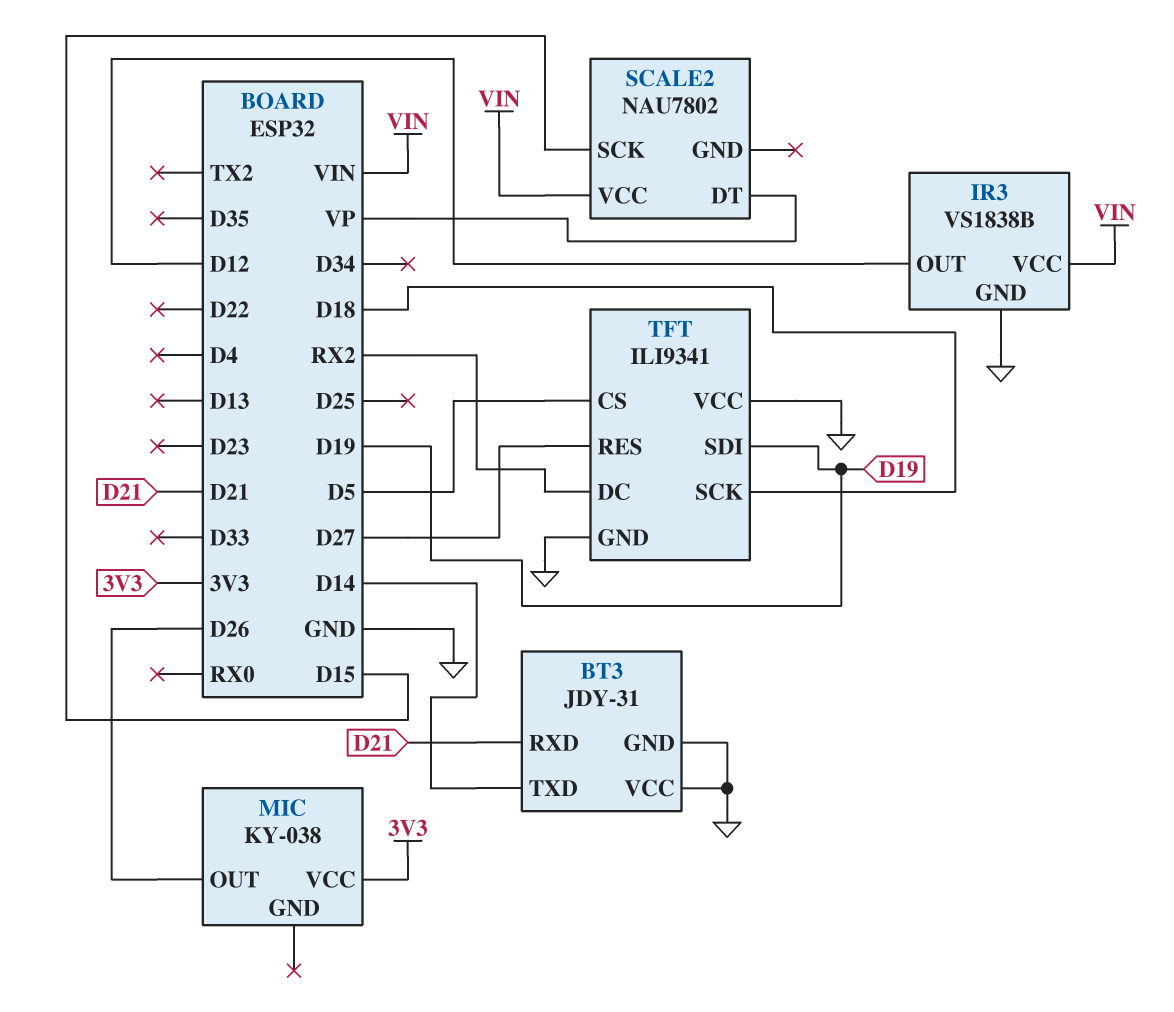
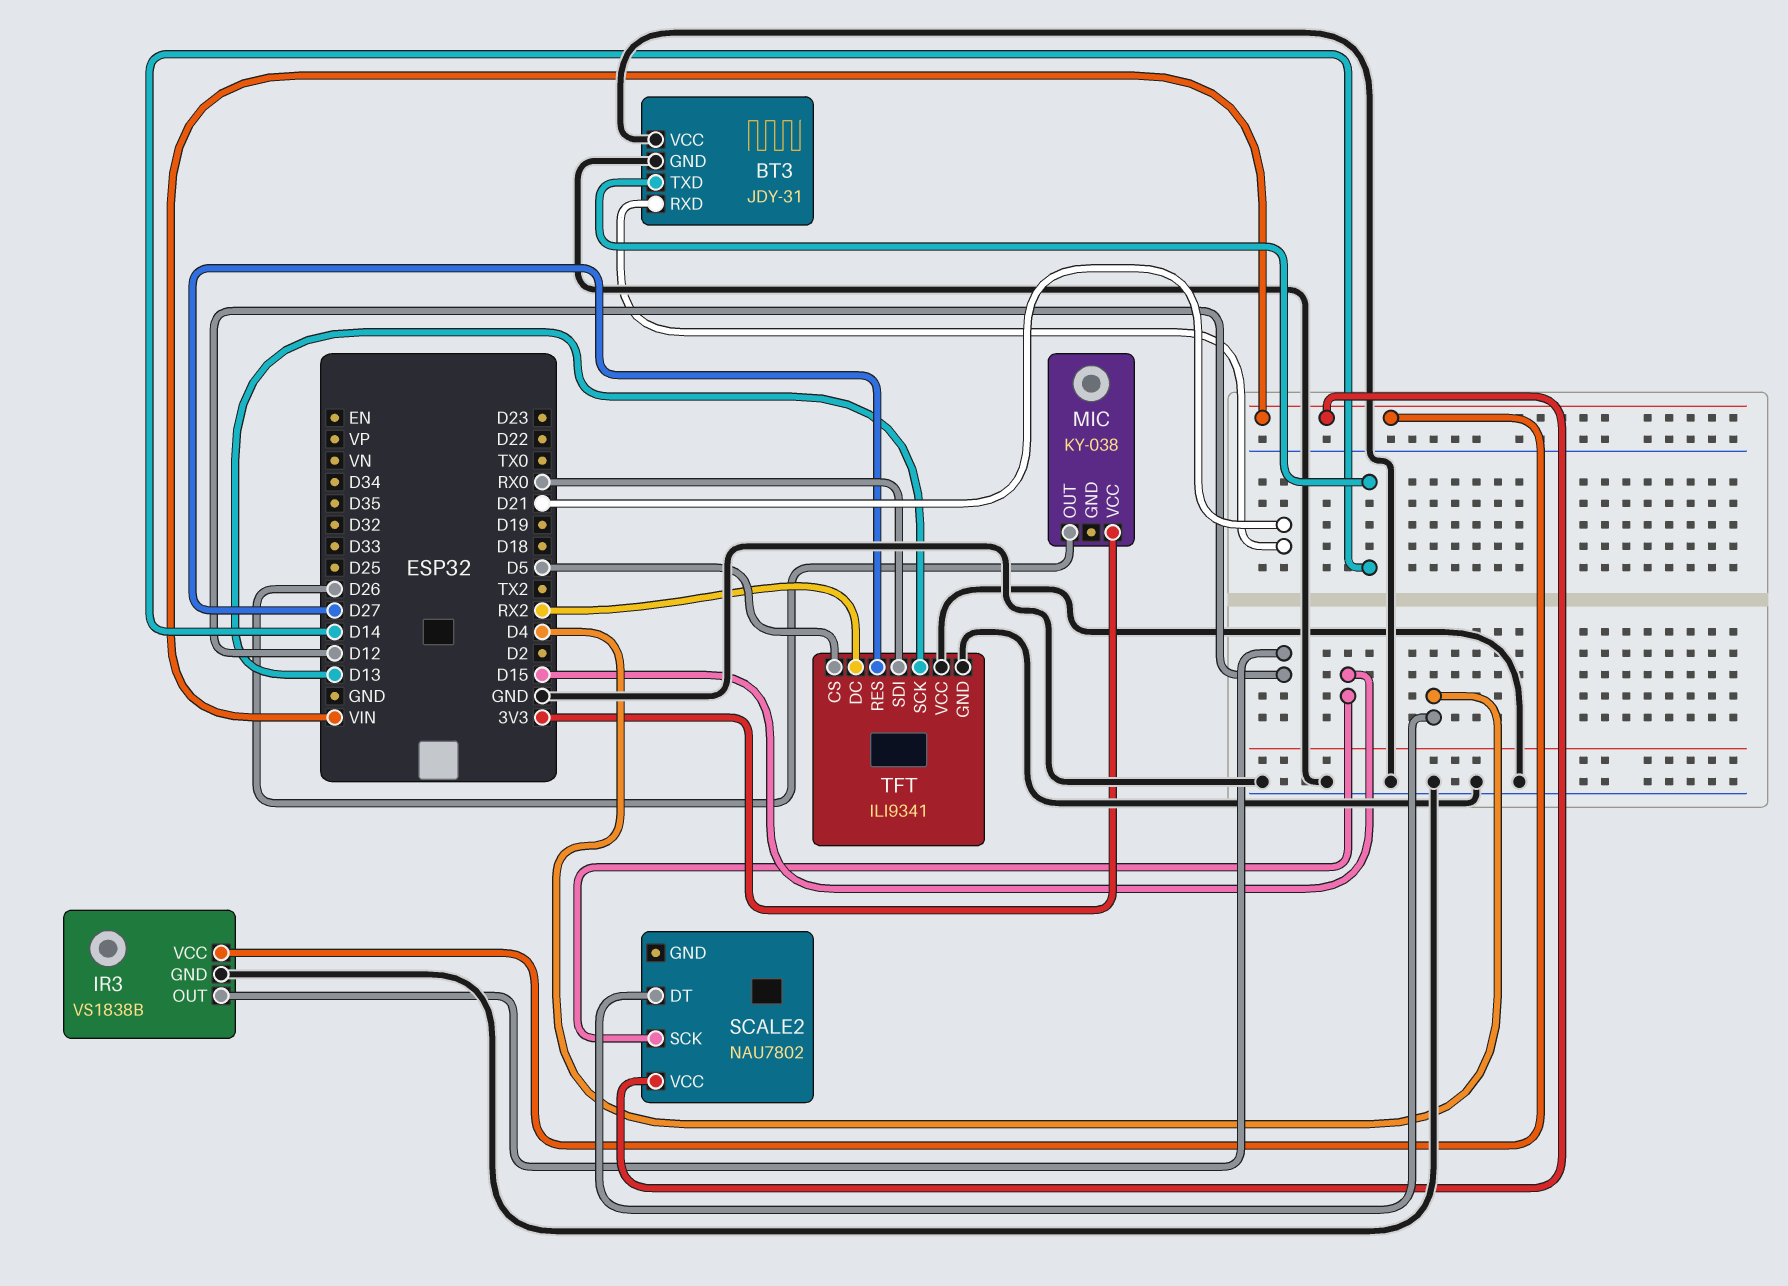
SCALE2 pin DT: VP -> D4
TFT pin SCK: D18 -> D13
TFT pin SDI: D19 -> RX0

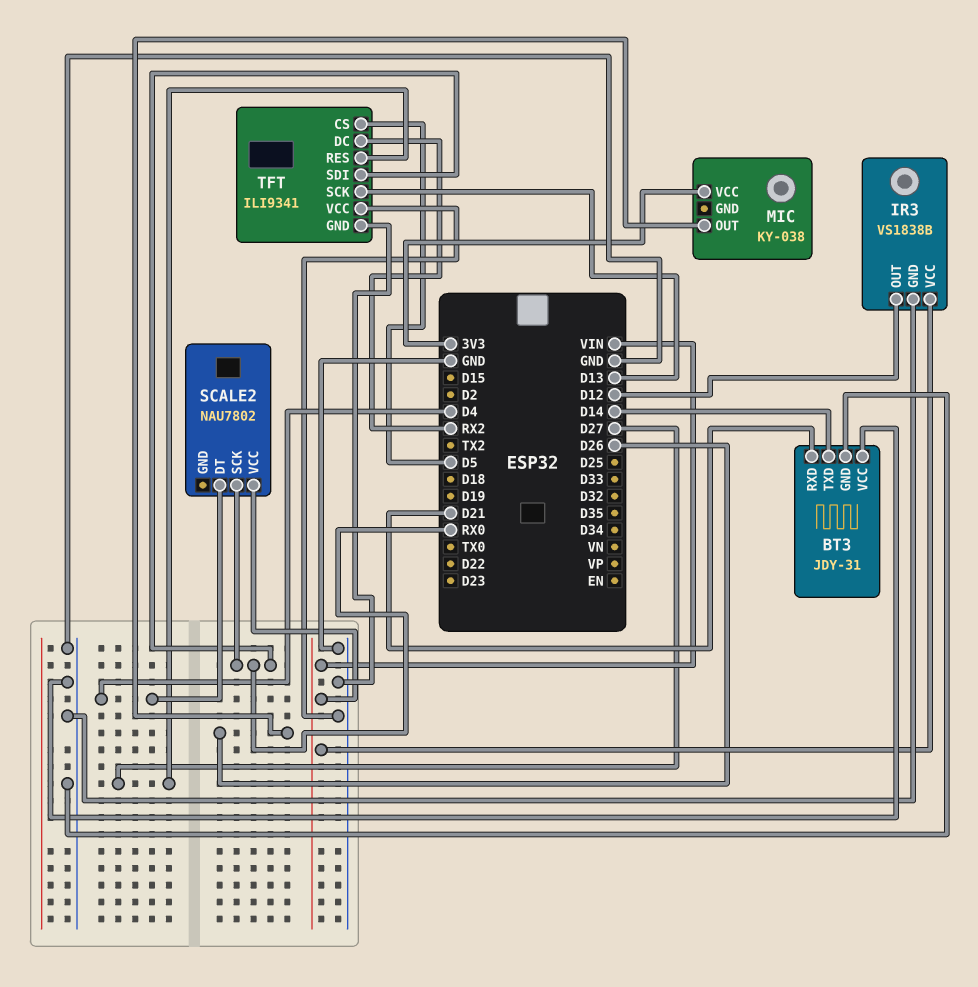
SCALE2 pin SCK: D15 -> RX0

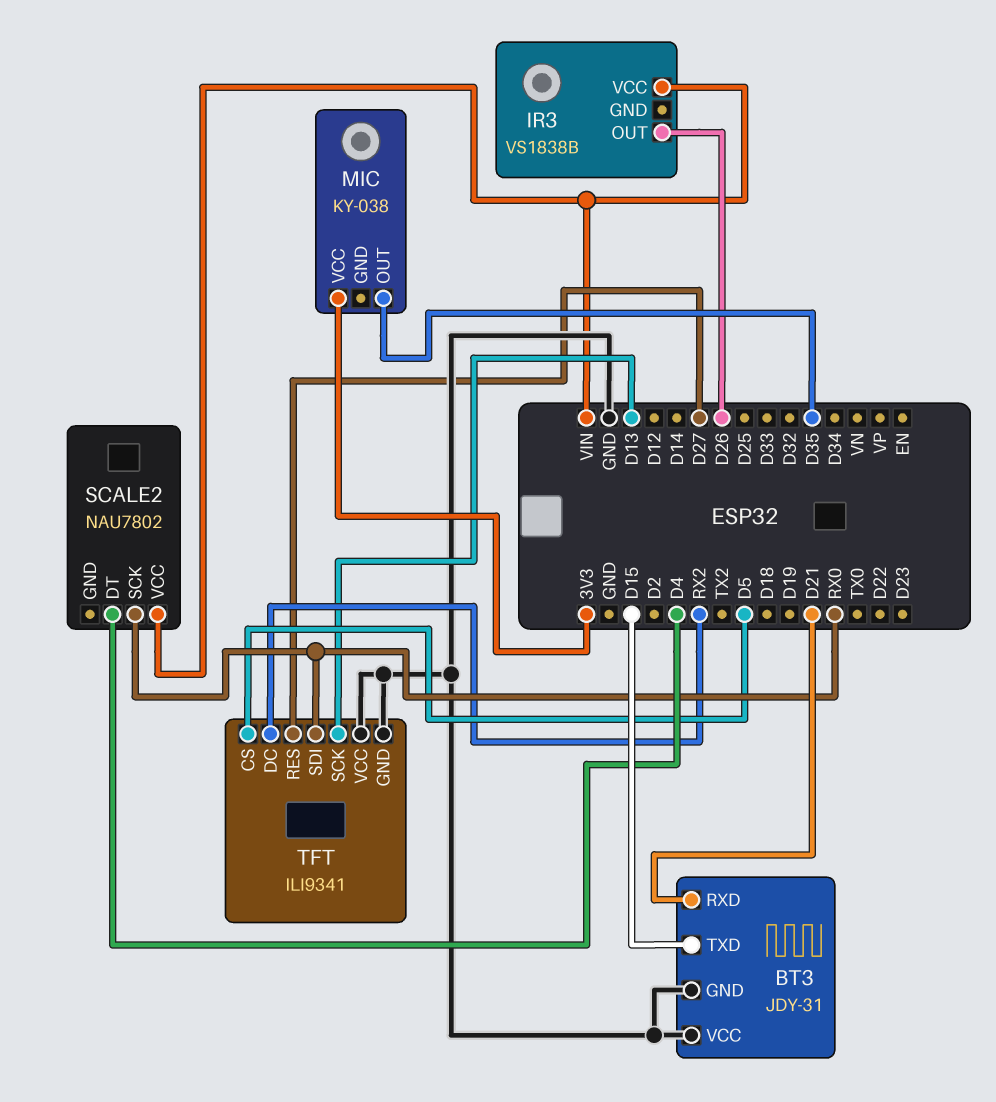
BT3 pin TXD: D14 -> D15
IR3 pin GND: GND -> none
IR3 pin OUT: D12 -> D26
MIC pin OUT: D26 -> D35

